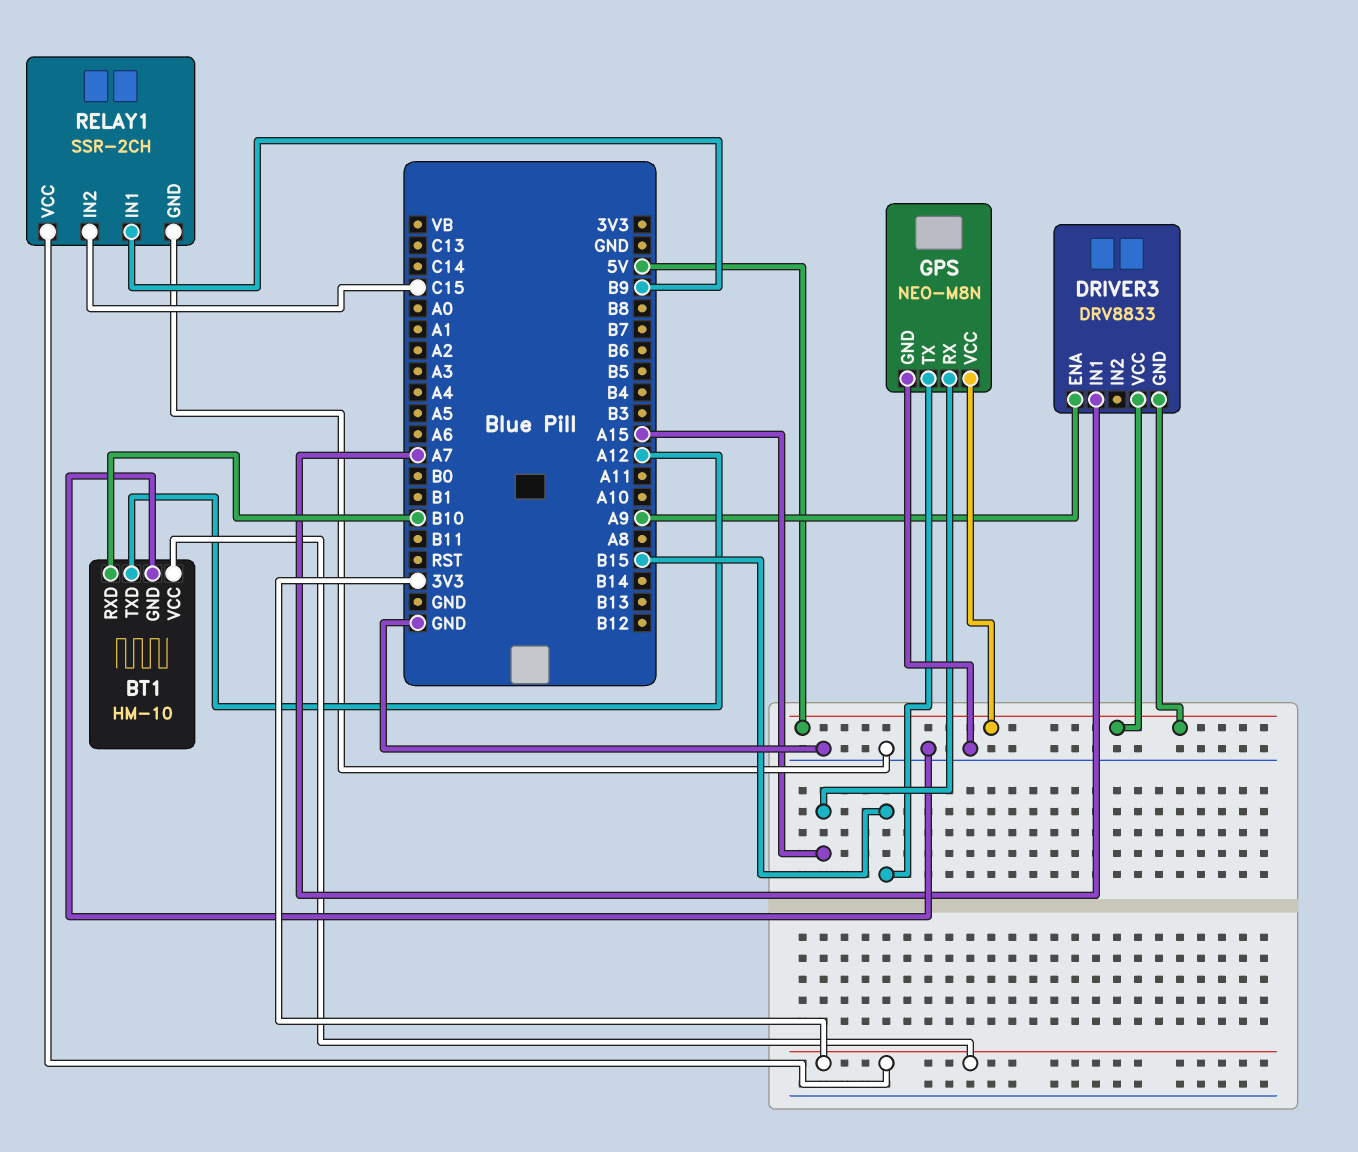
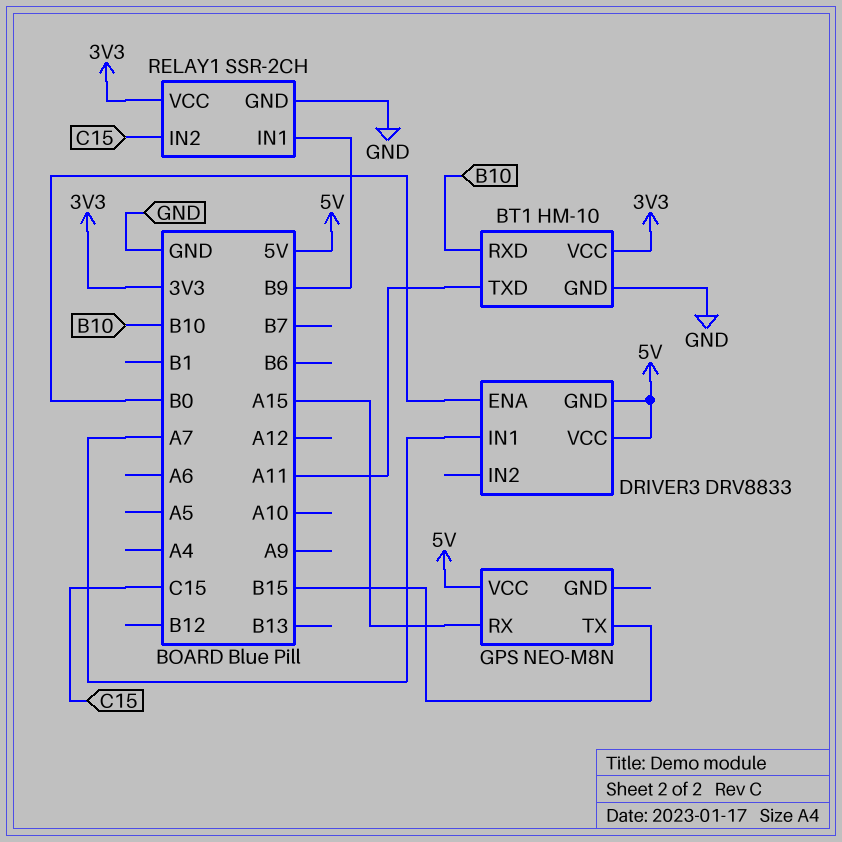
BT1 pin TXD: A12 -> A11
DRIVER3 pin ENA: A9 -> B0
GPS pin GND: GND -> none

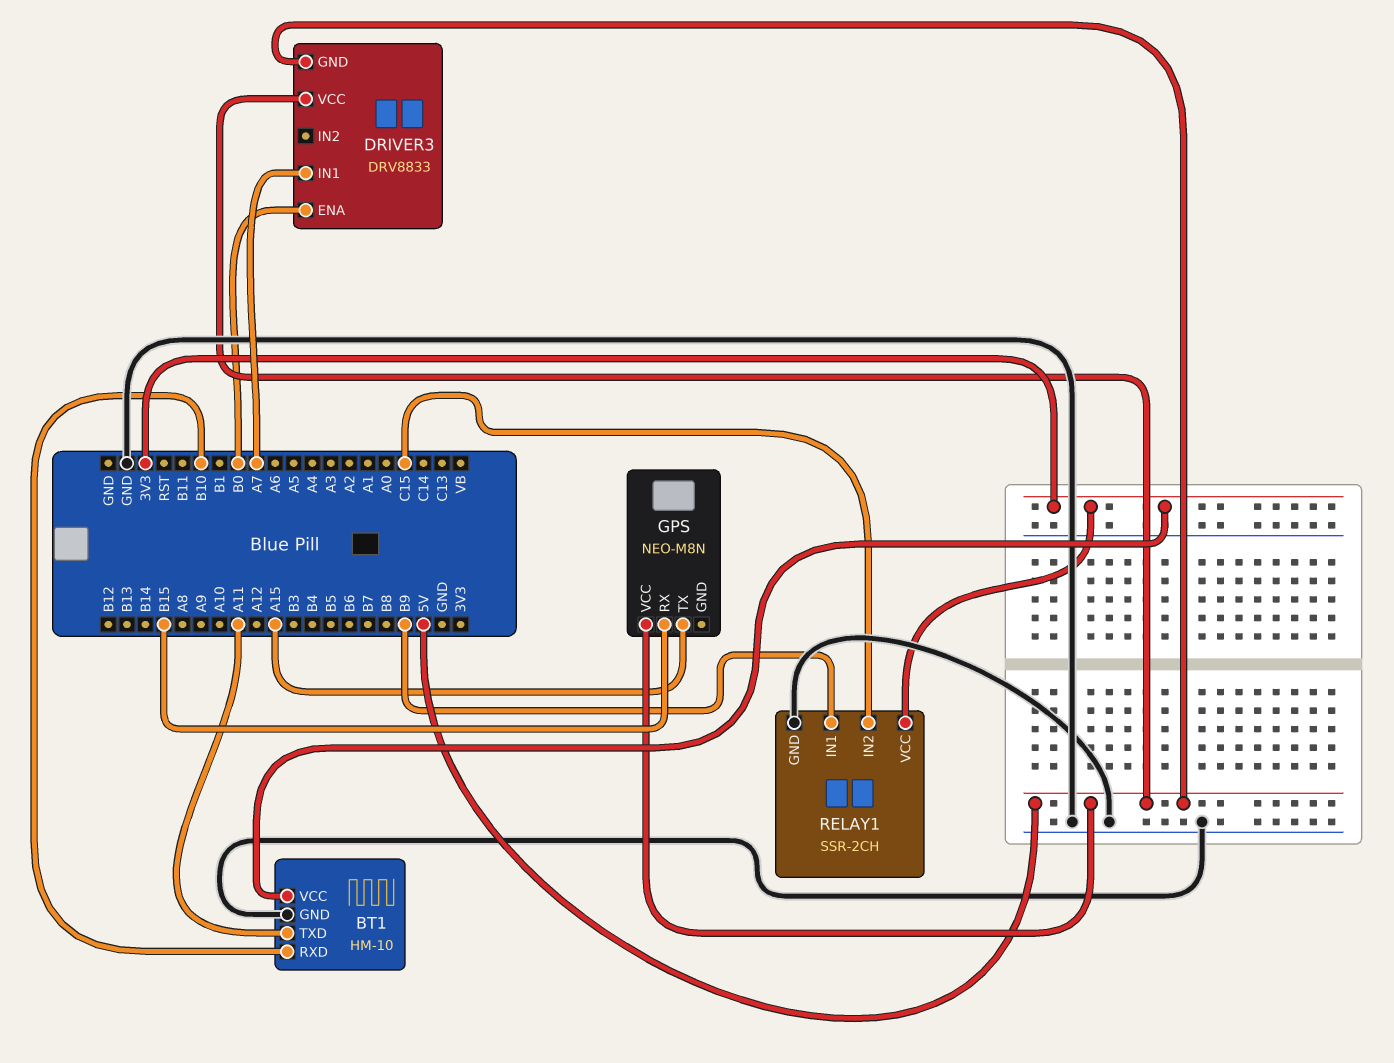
GPS pin RX: A15 -> B15
GPS pin TX: B15 -> A15

